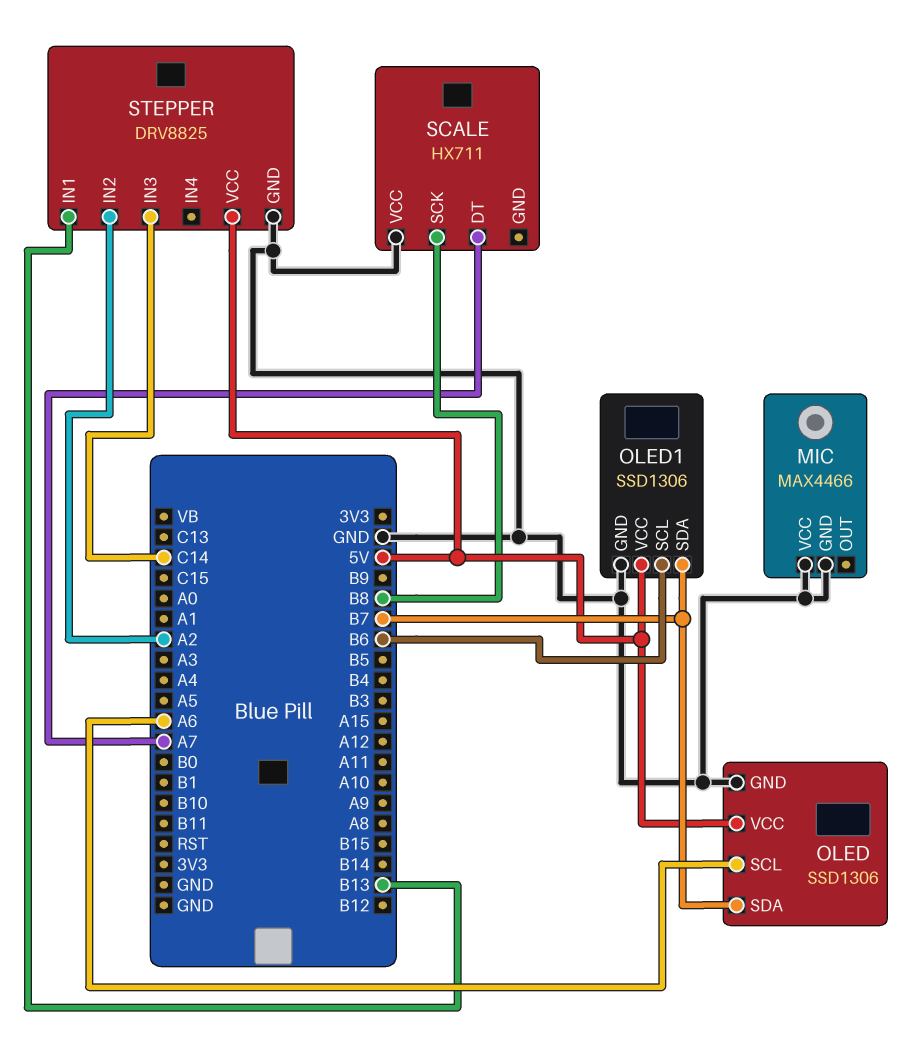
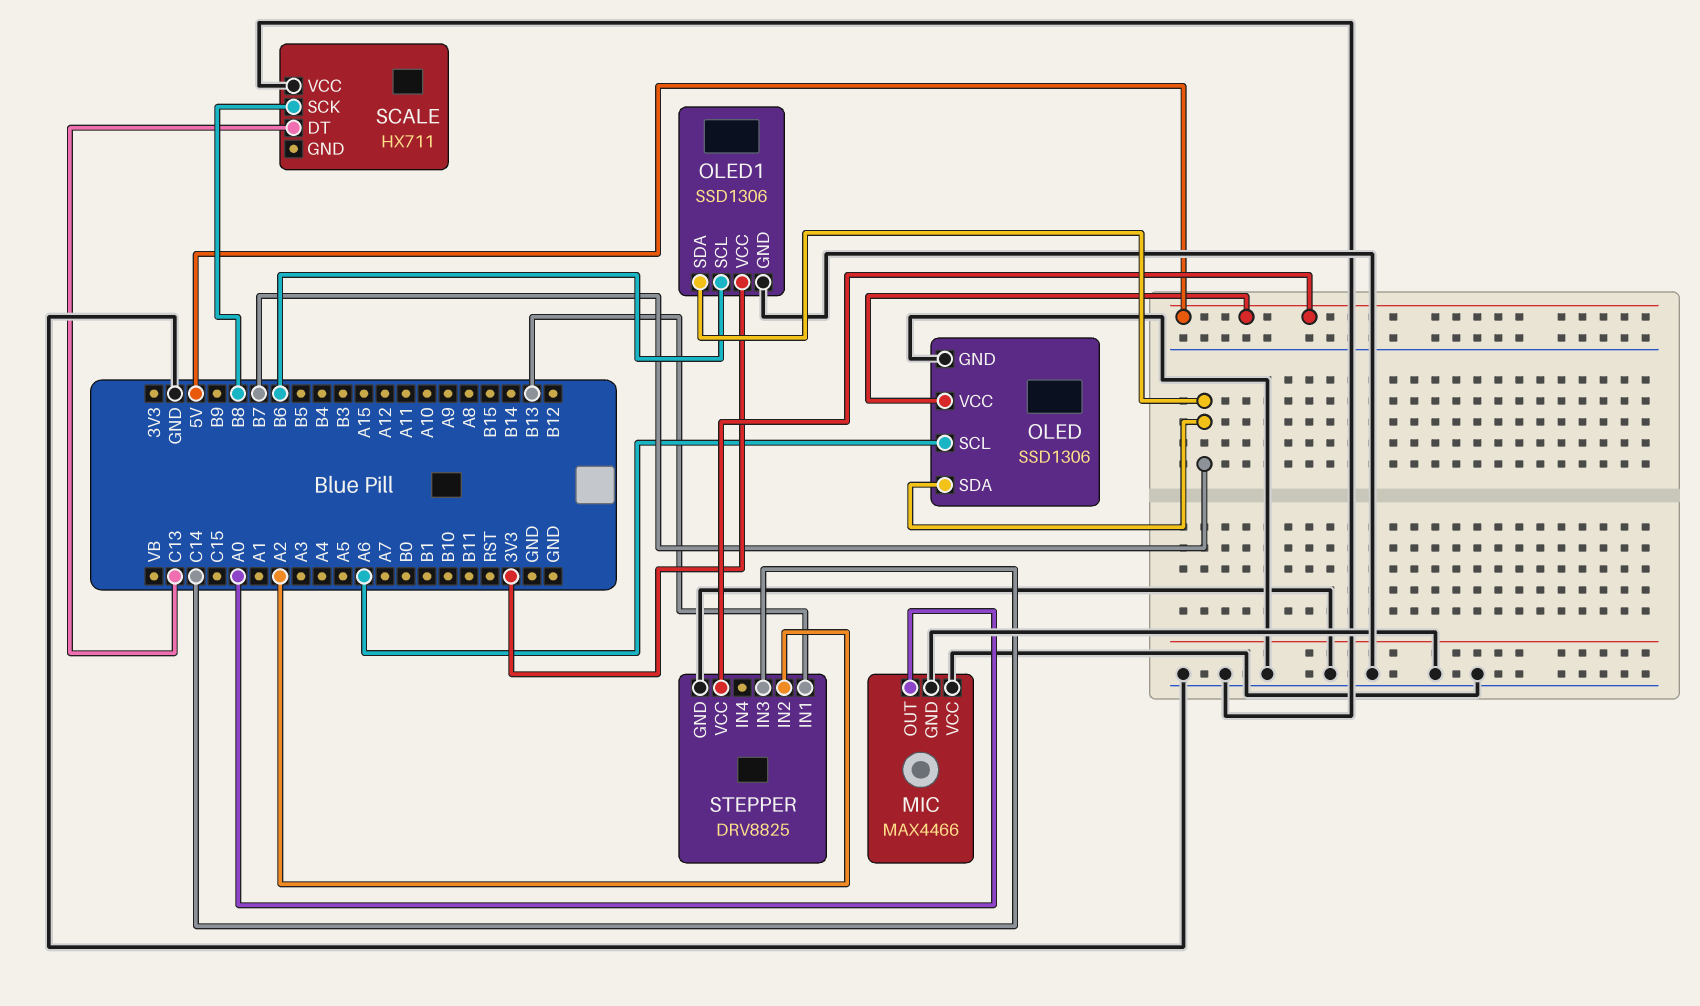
MIC pin OUT: none -> A0
OLED1 pin VCC: 5V -> 3V3
SCALE pin DT: A7 -> C13

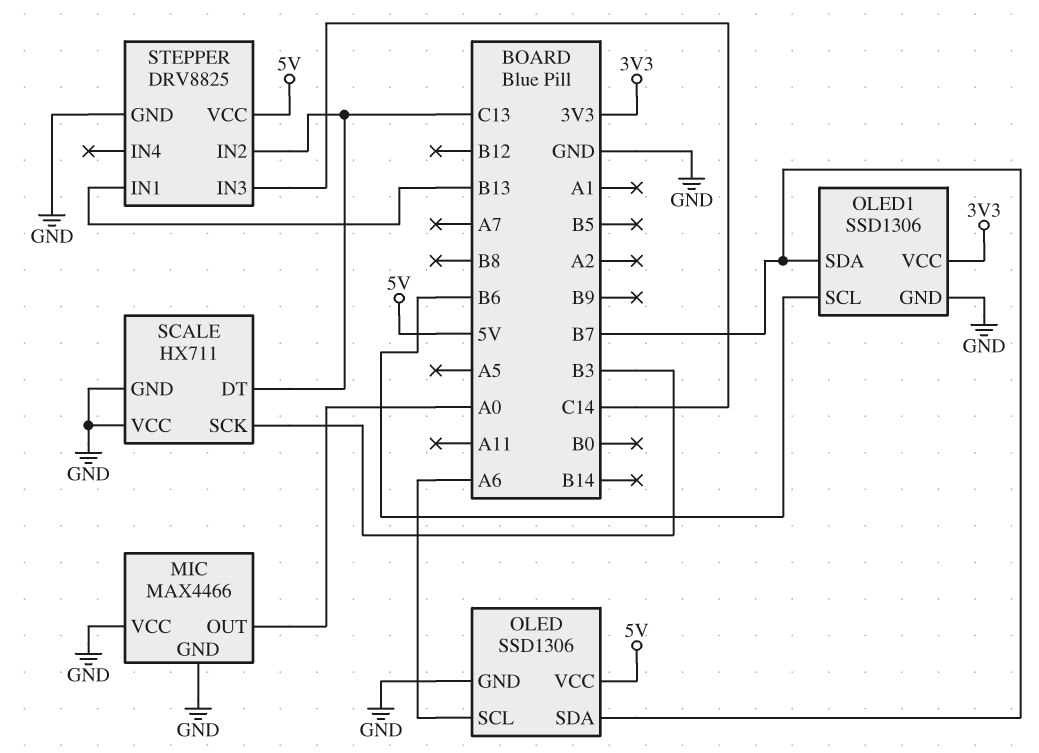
SCALE pin GND: none -> GND
SCALE pin SCK: B8 -> B3
STEPPER pin IN2: A2 -> C13

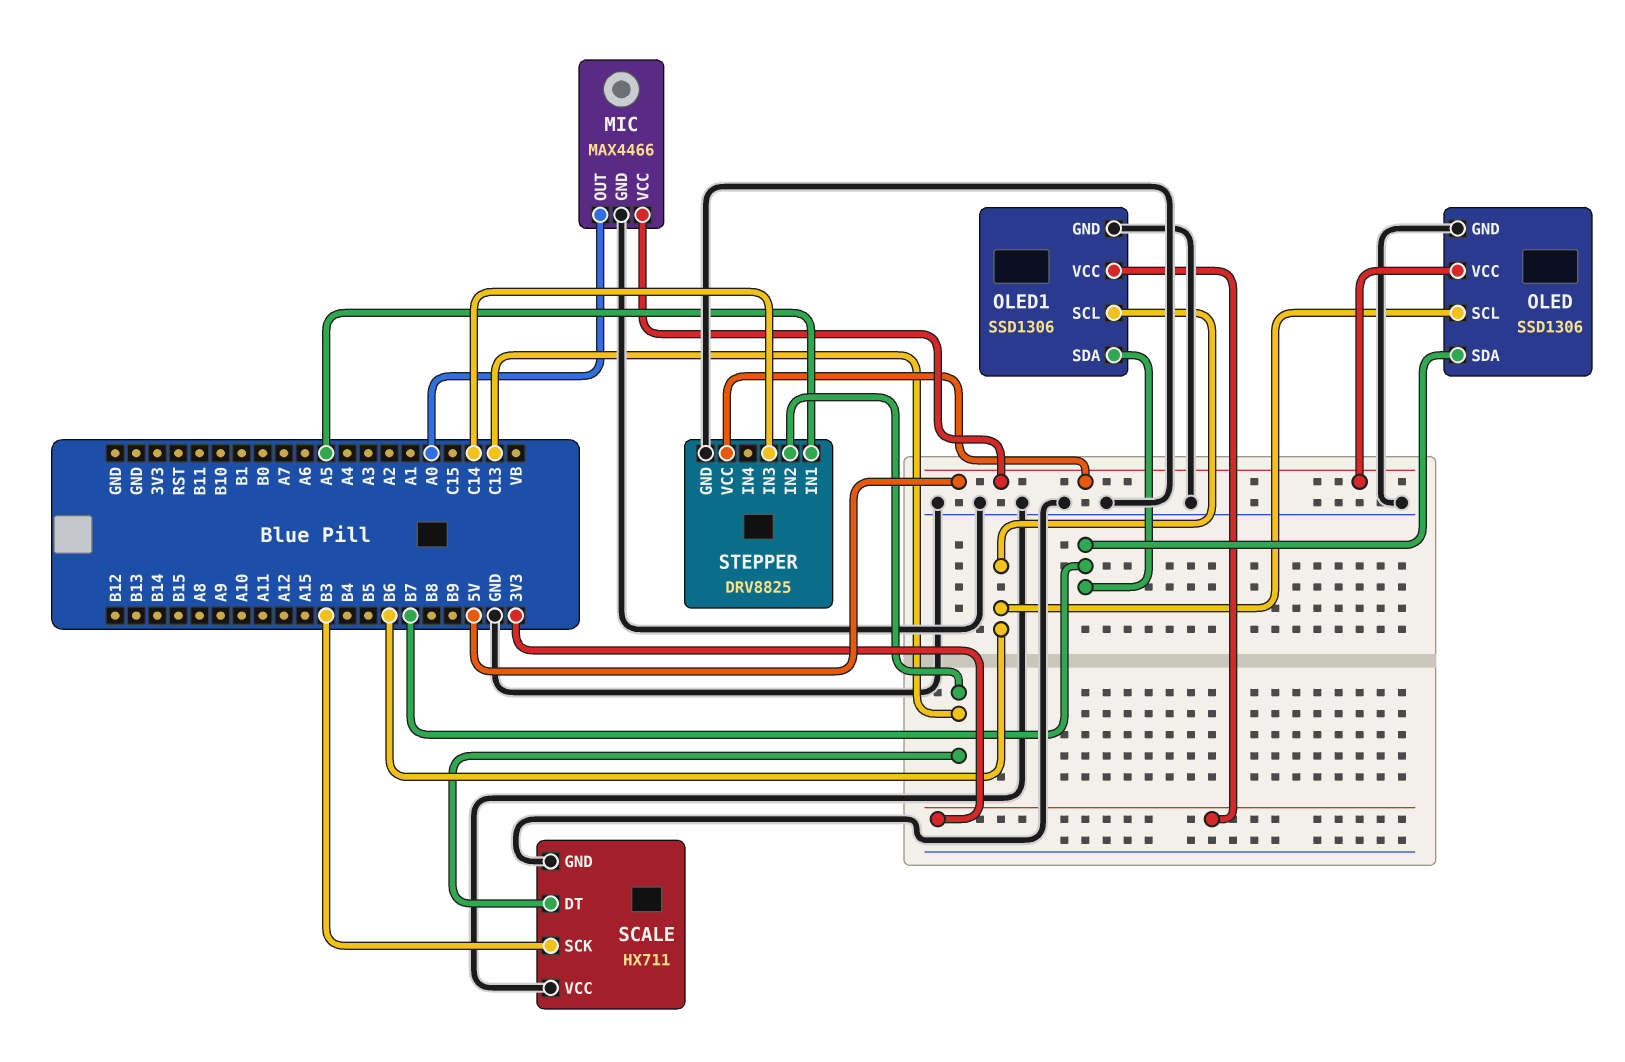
MIC pin VCC: GND -> 5V
OLED pin SCL: A6 -> B6
STEPPER pin IN1: B13 -> A5

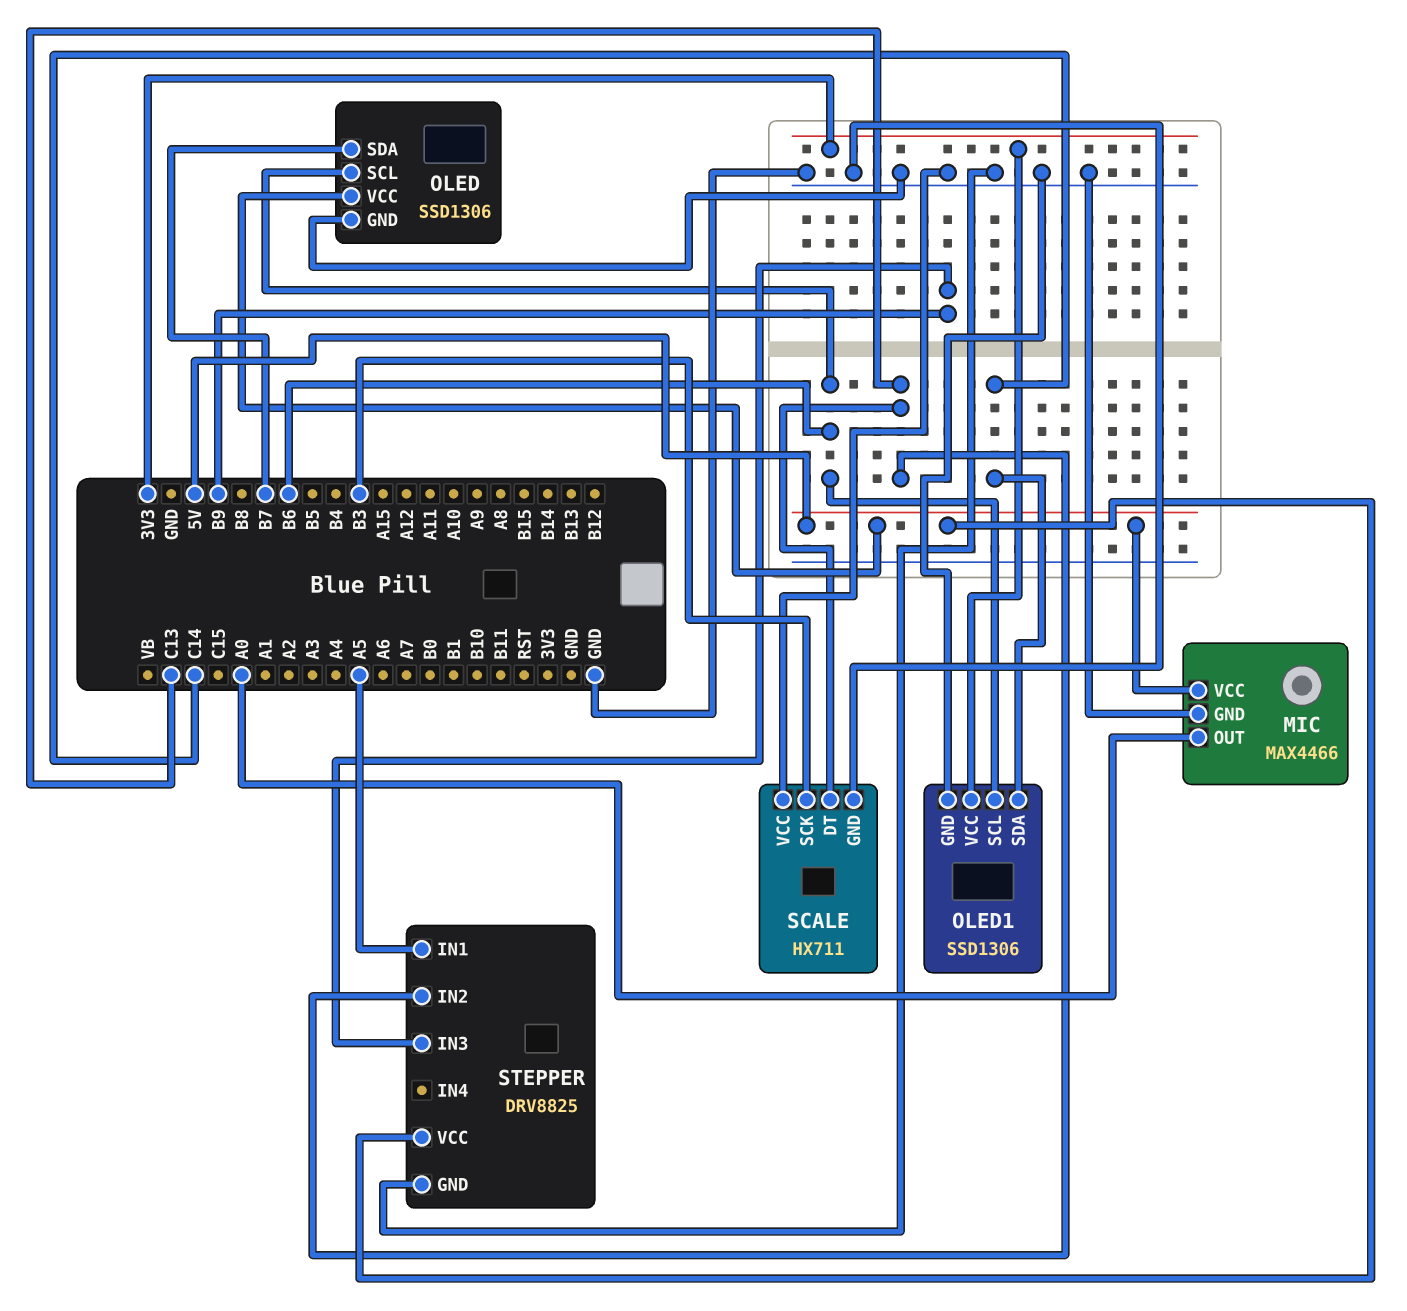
OLED1 pin SDA: B7 -> C14
STEPPER pin IN3: C14 -> B9

